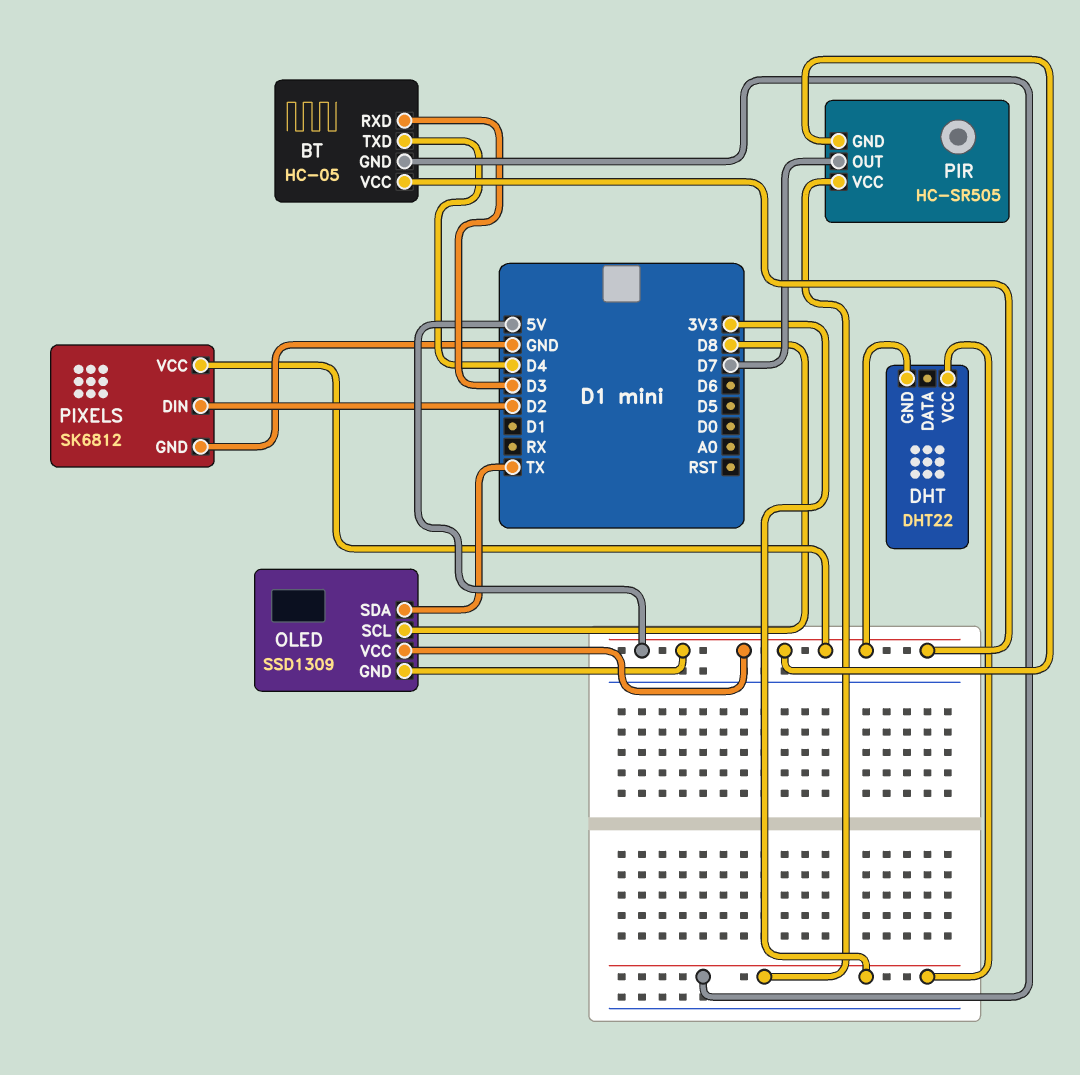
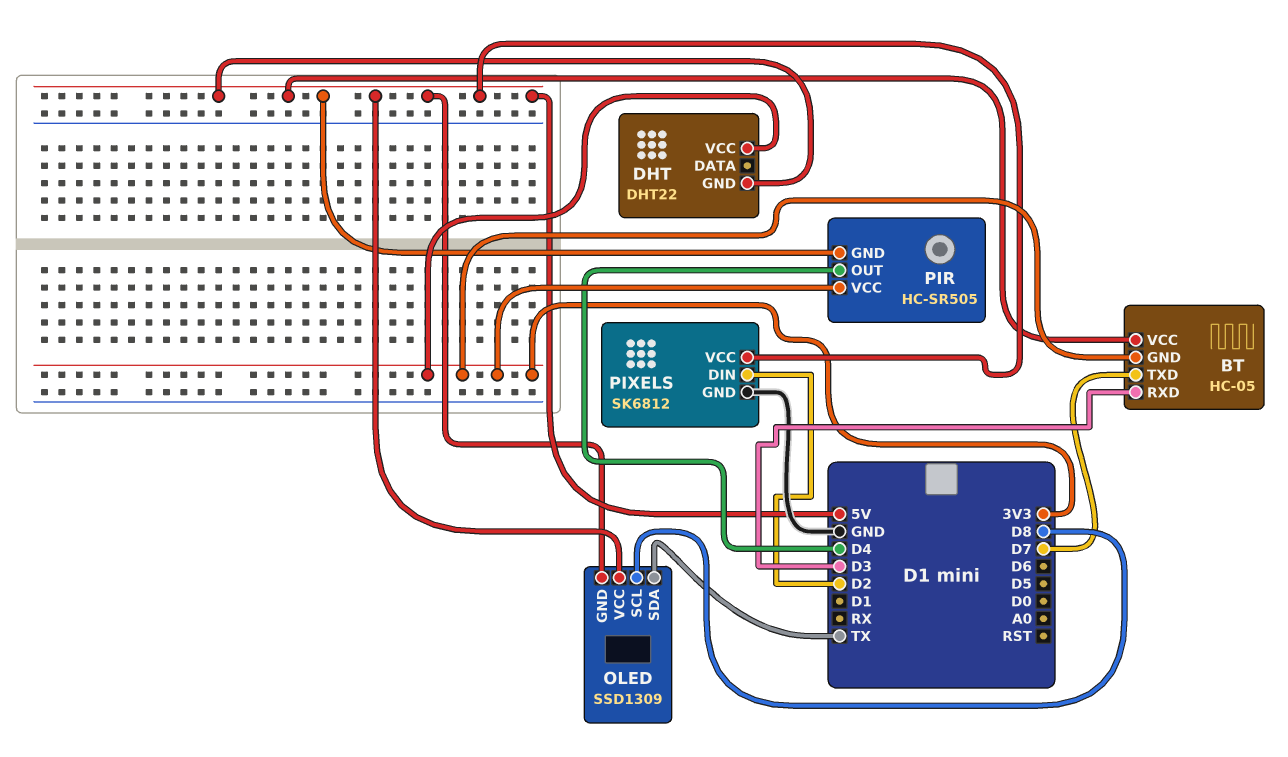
BT pin TXD: D4 -> D7
PIR pin OUT: D7 -> D4

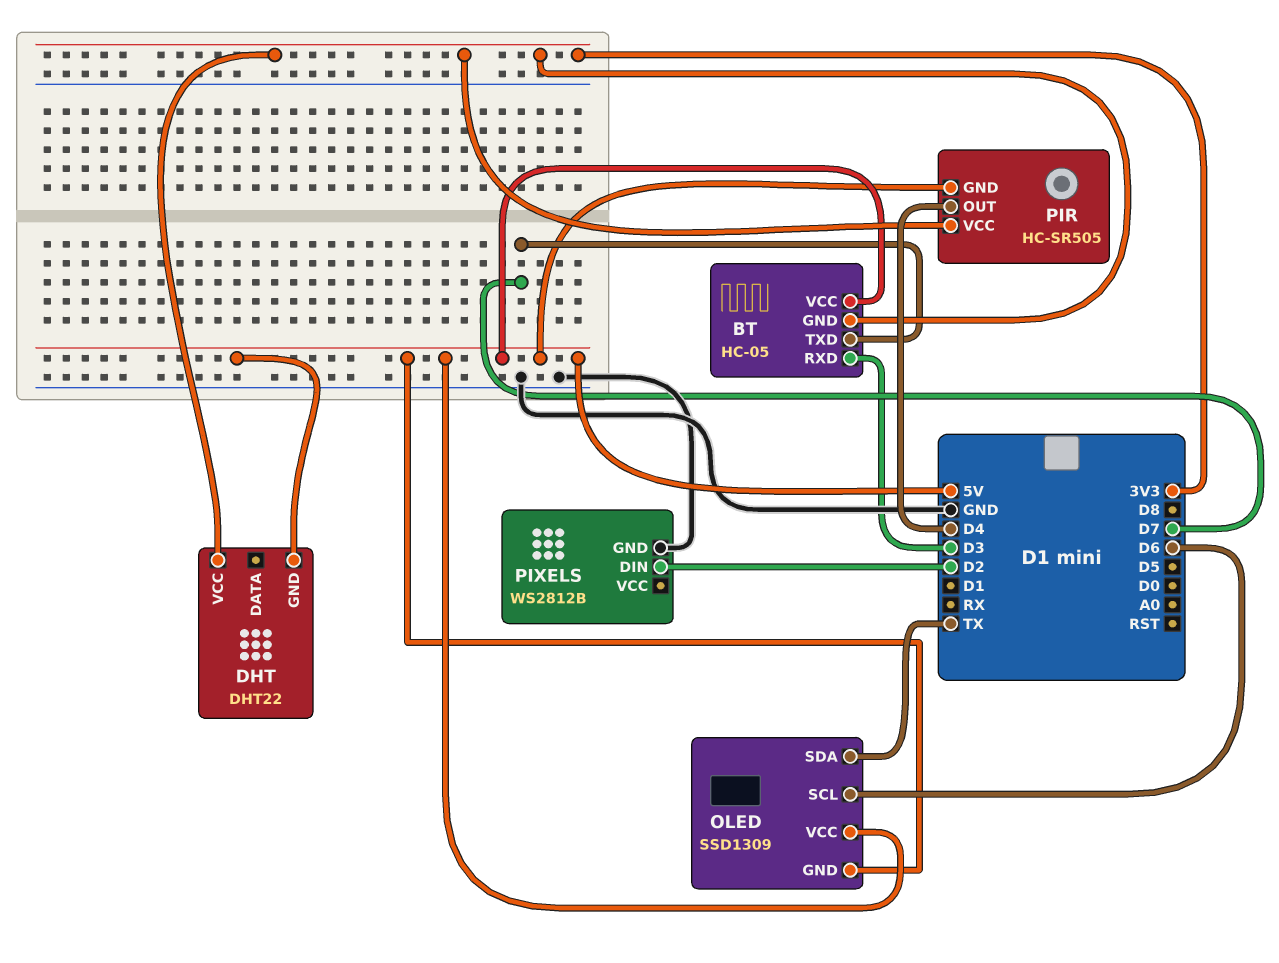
OLED pin SCL: D8 -> D6
PIXELS: SK6812 -> WS2812B
PIXELS pin VCC: 5V -> none

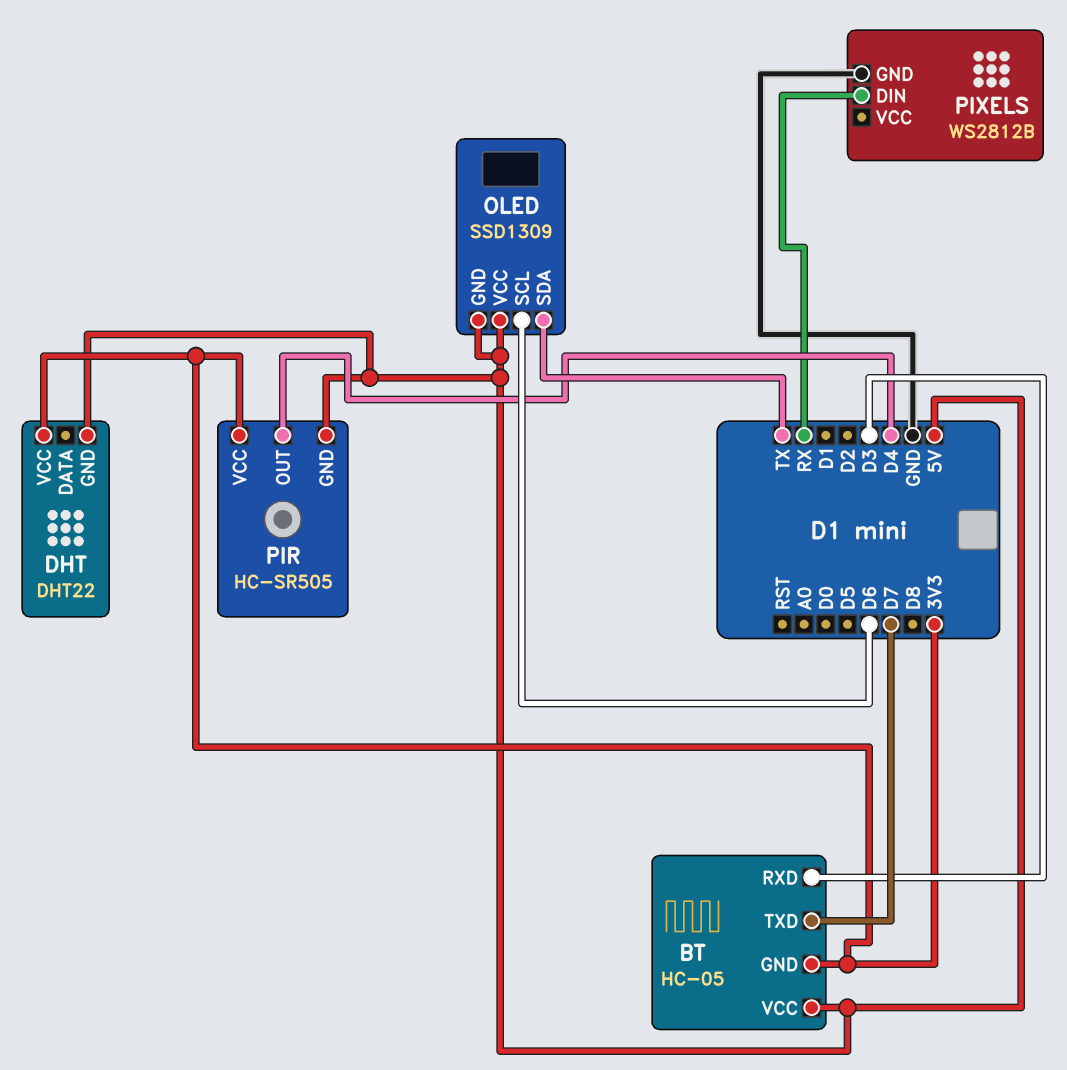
PIXELS pin DIN: D2 -> RX

